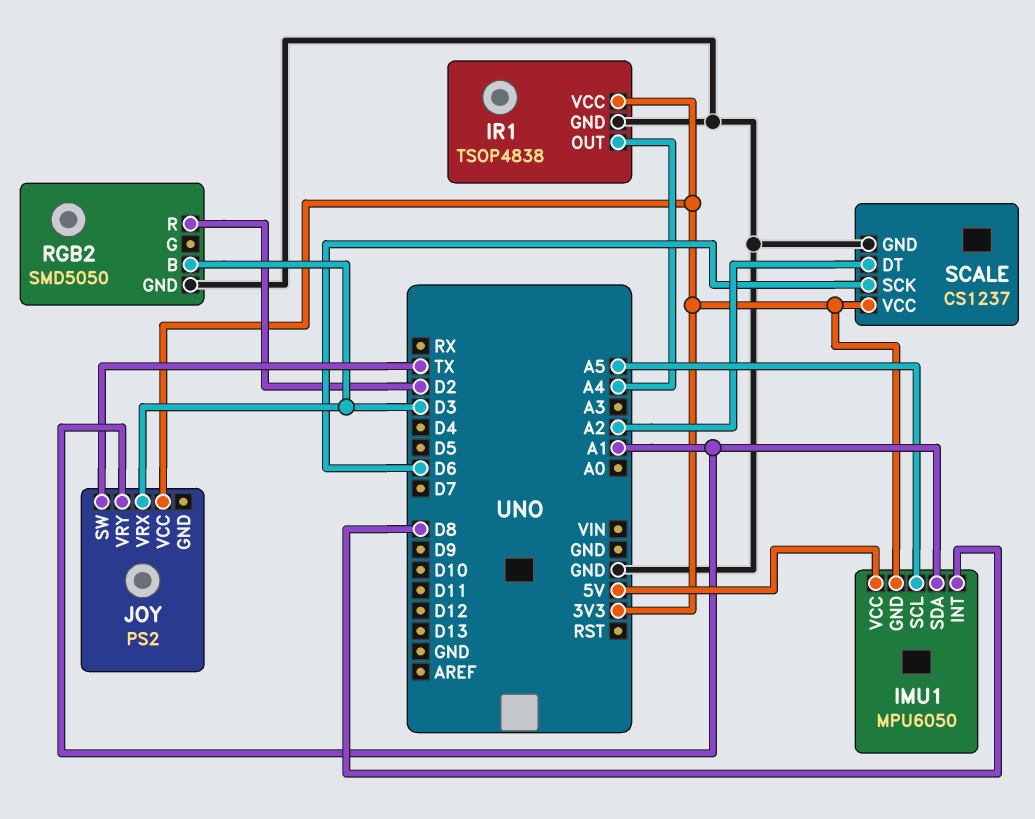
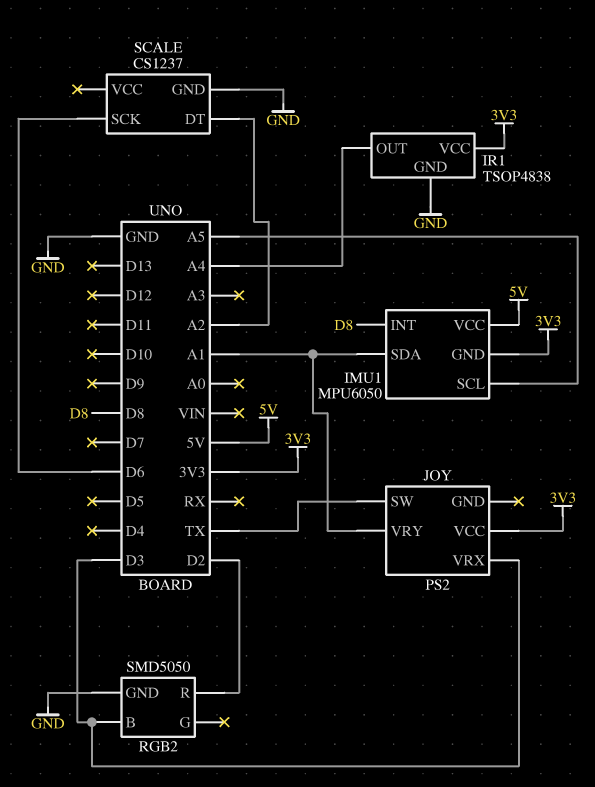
SCALE pin VCC: 3V3 -> none

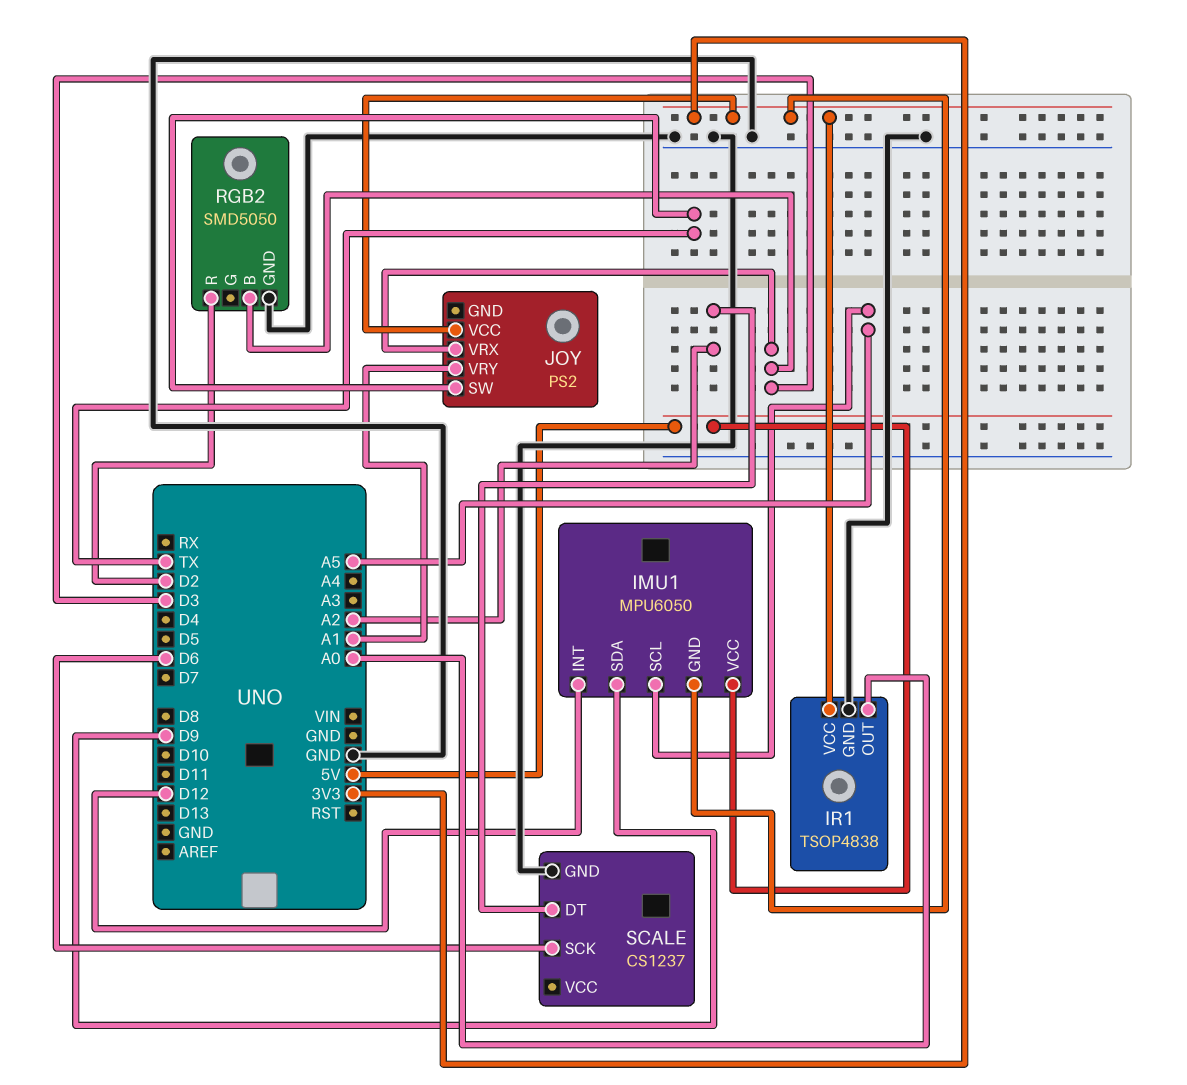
IMU1 pin INT: D8 -> D12
IMU1 pin SDA: A1 -> D9
IR1 pin OUT: A4 -> A0

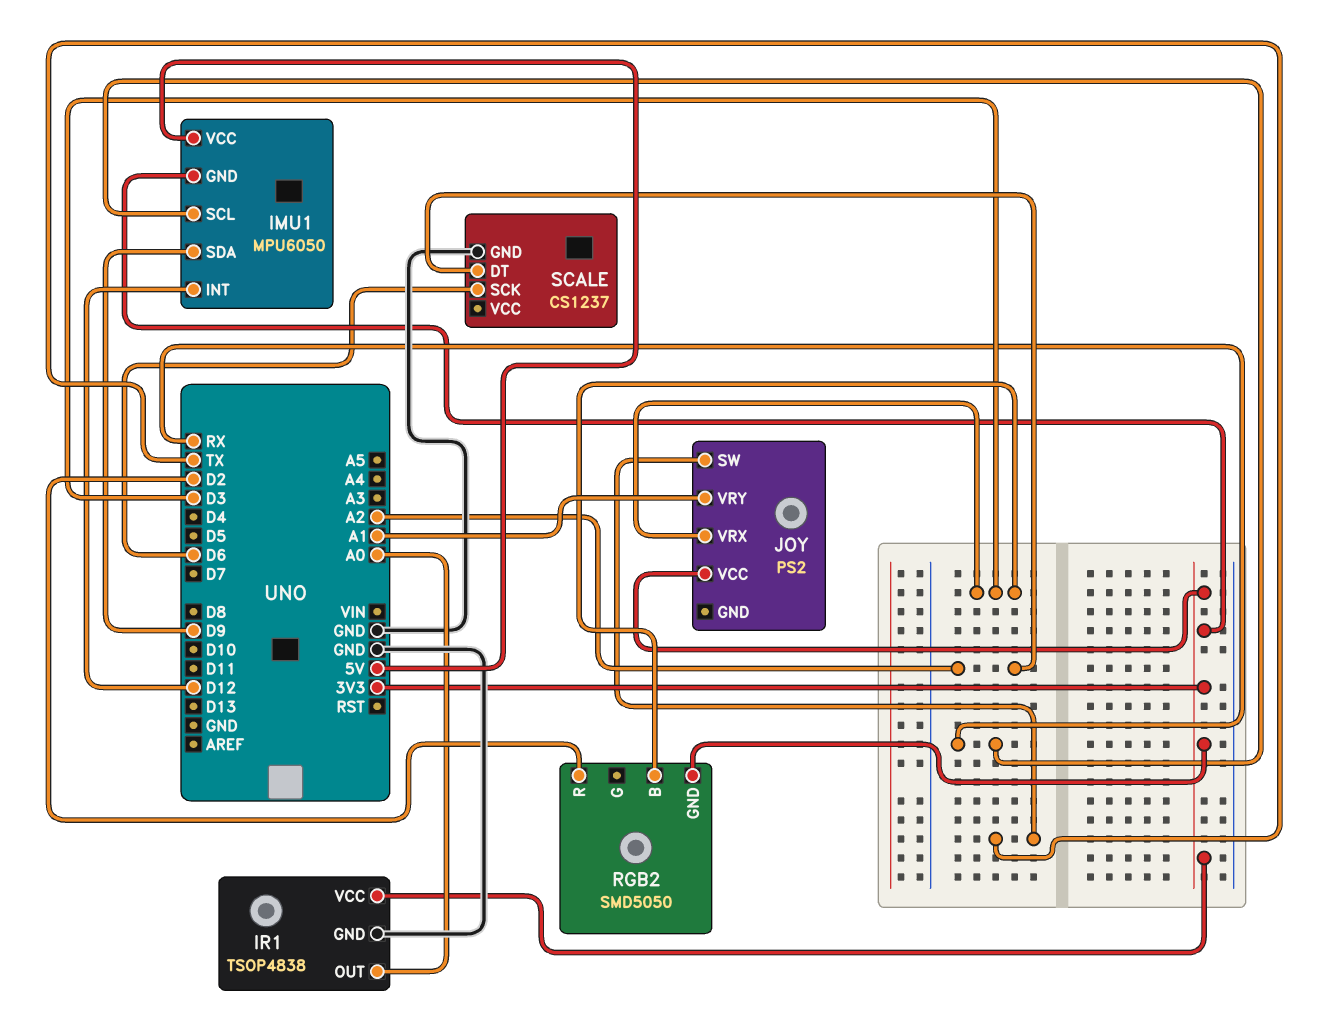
IMU1 pin SCL: A5 -> RX
RGB2 pin GND: GND -> 3V3

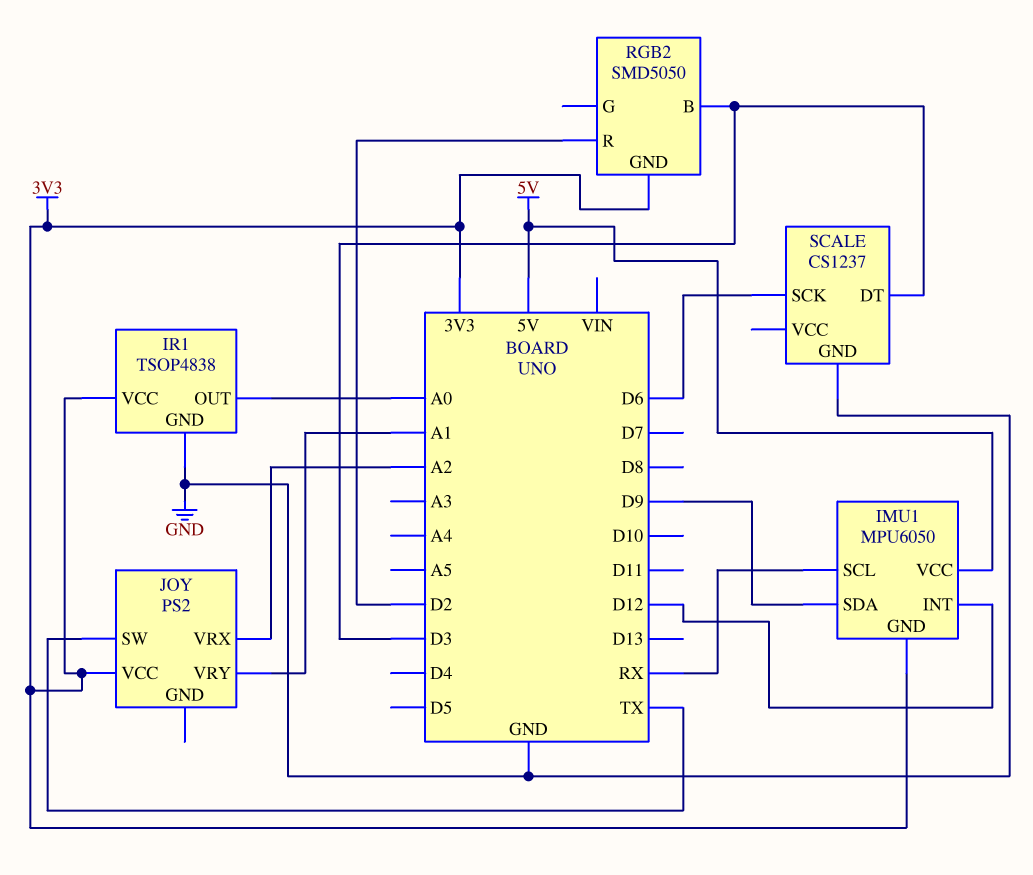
JOY pin VRX: D3 -> A2
SCALE pin DT: A2 -> D3

